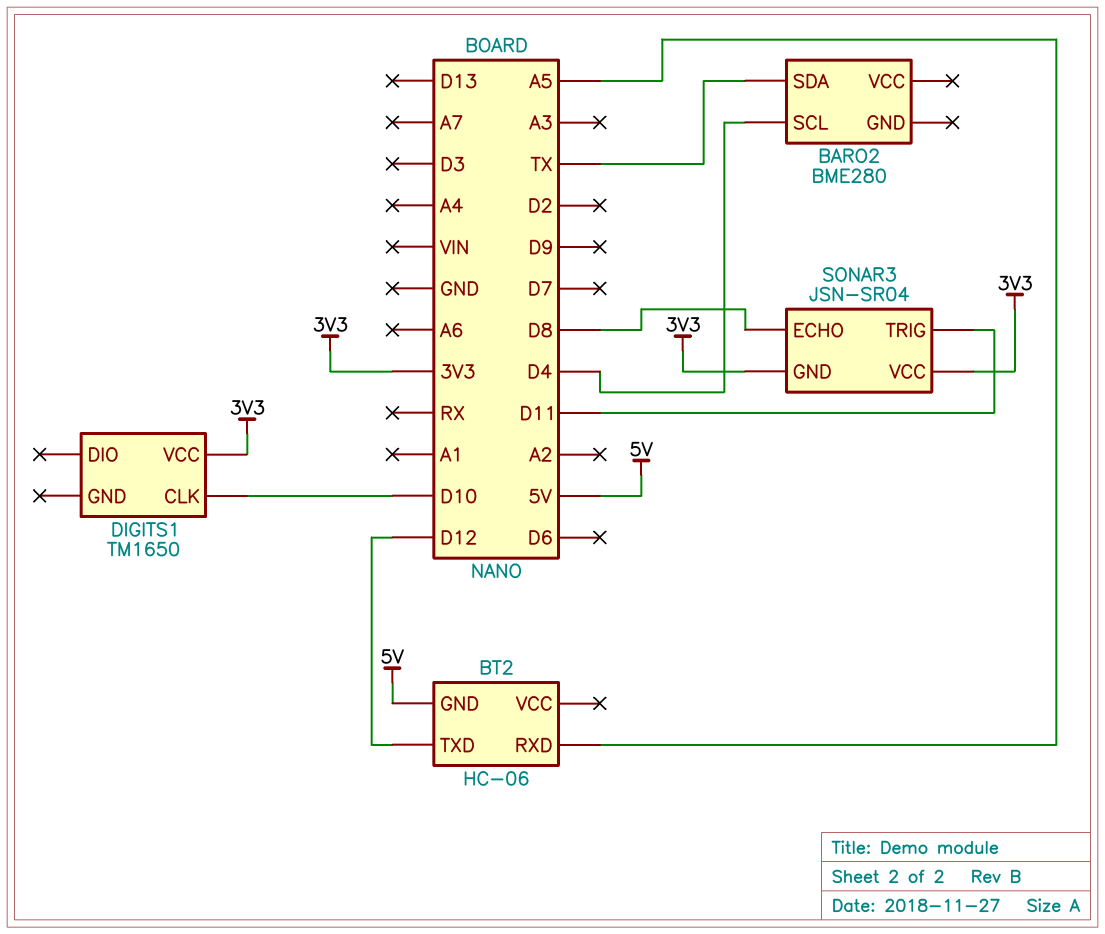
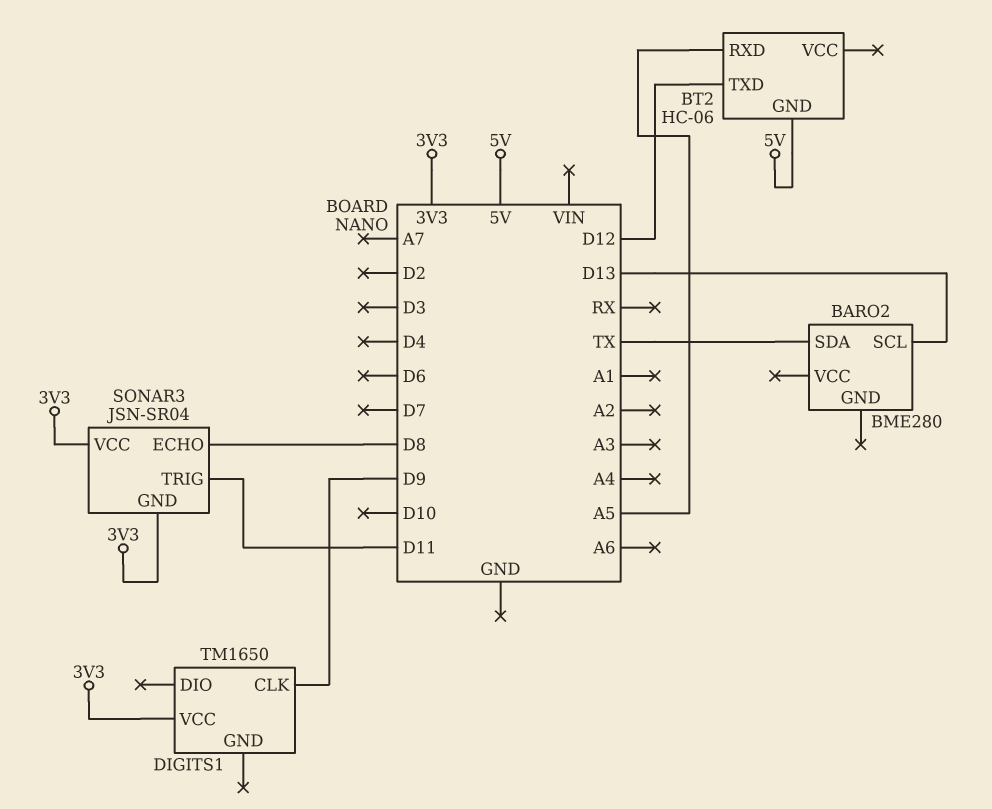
BARO2 pin SCL: D4 -> D13
DIGITS1 pin CLK: D10 -> D9

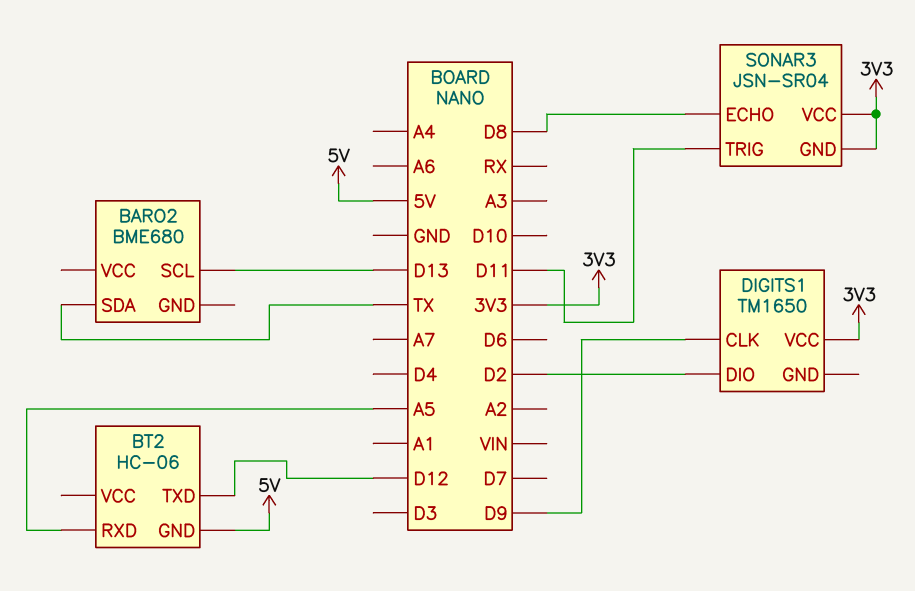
BARO2: BME280 -> BME680
DIGITS1 pin DIO: none -> D2

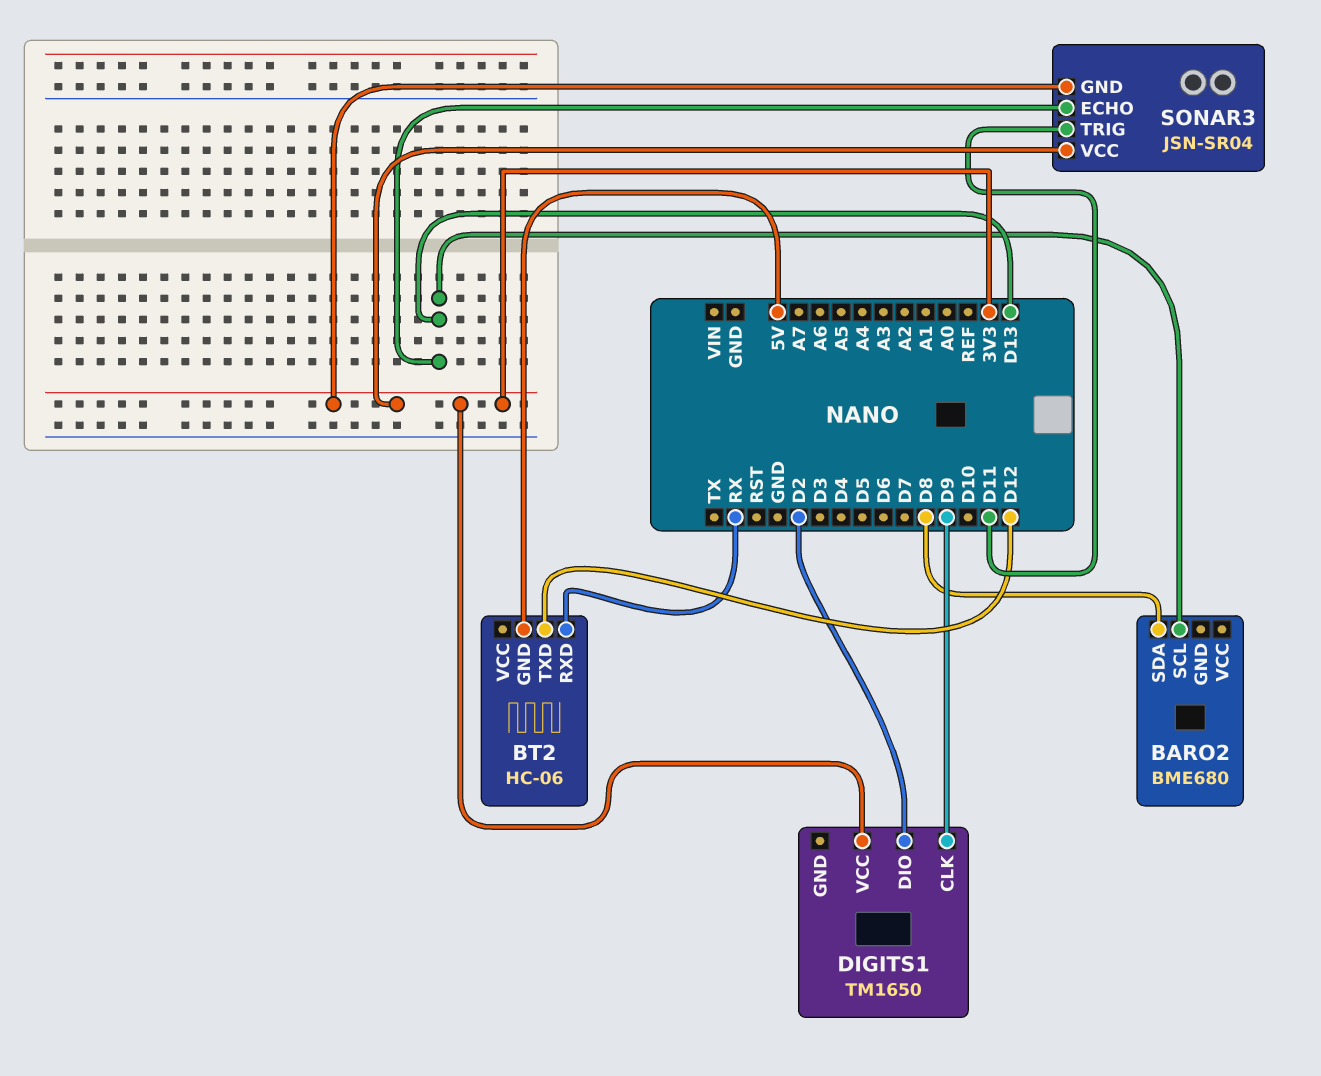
BARO2 pin SDA: TX -> D8
BT2 pin RXD: A5 -> RX
SONAR3 pin ECHO: D8 -> D13

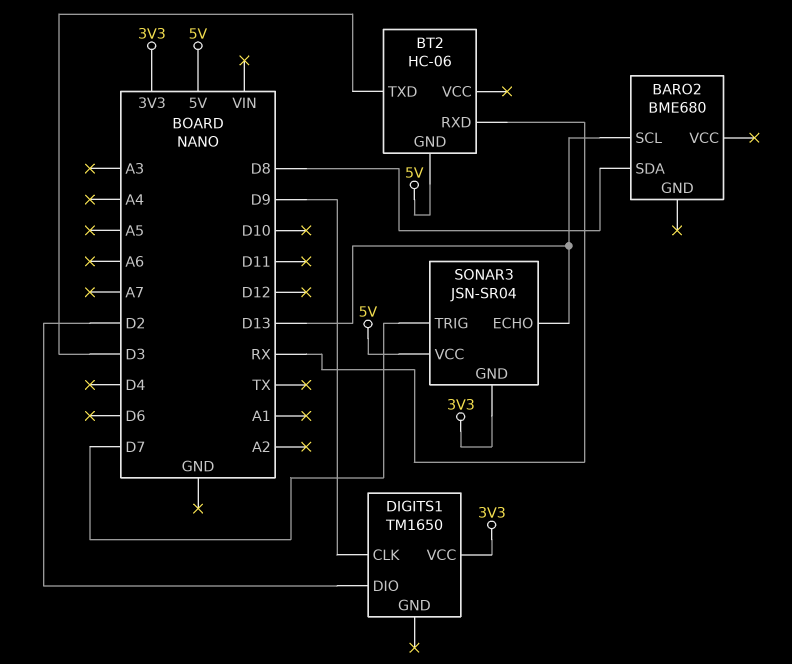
BT2 pin TXD: D12 -> D3
SONAR3 pin TRIG: D11 -> D7
SONAR3 pin VCC: 3V3 -> 5V

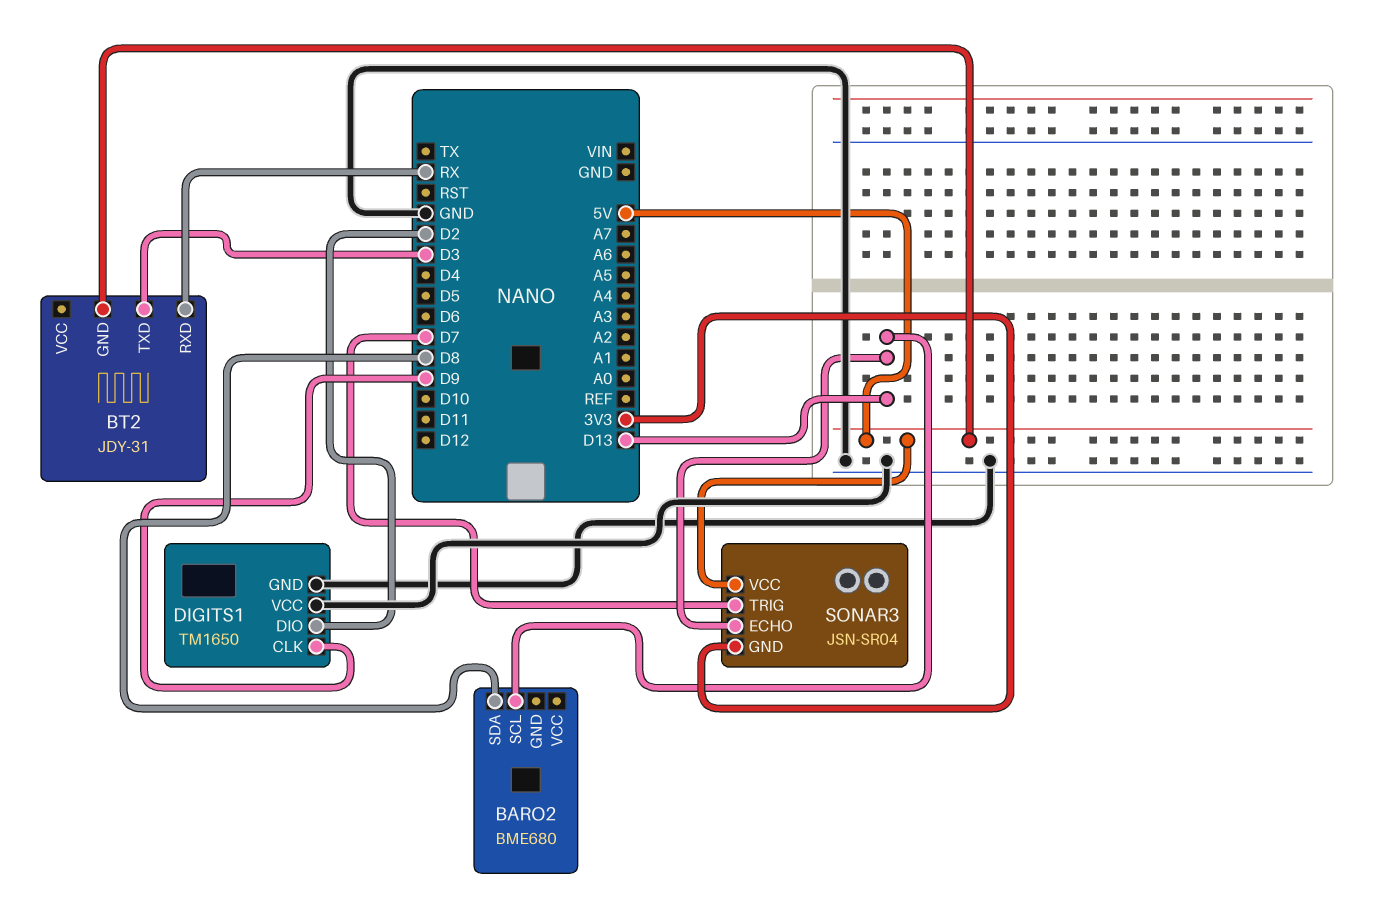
BT2: HC-06 -> JDY-31
DIGITS1 pin GND: none -> GND
DIGITS1 pin VCC: 3V3 -> GND

